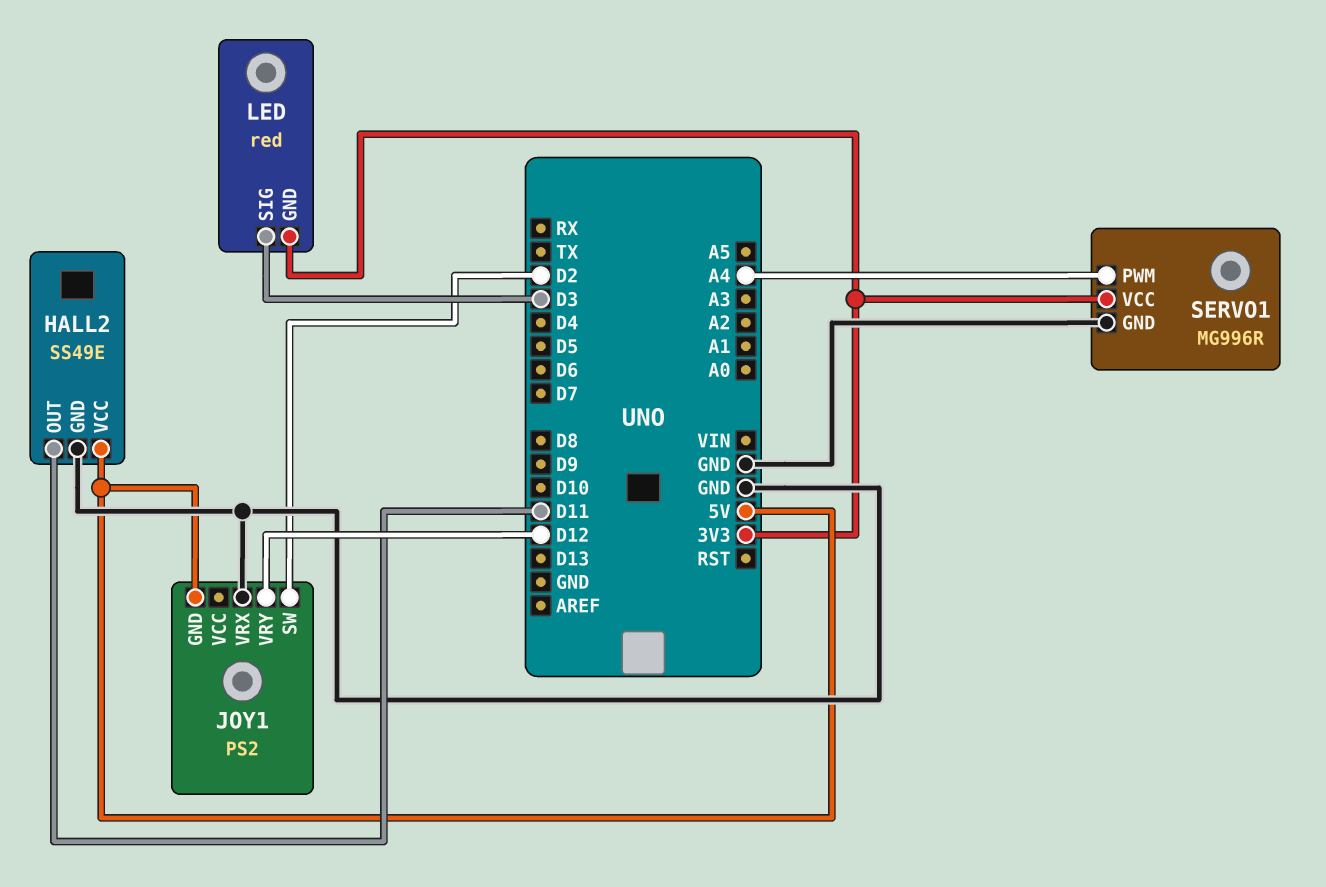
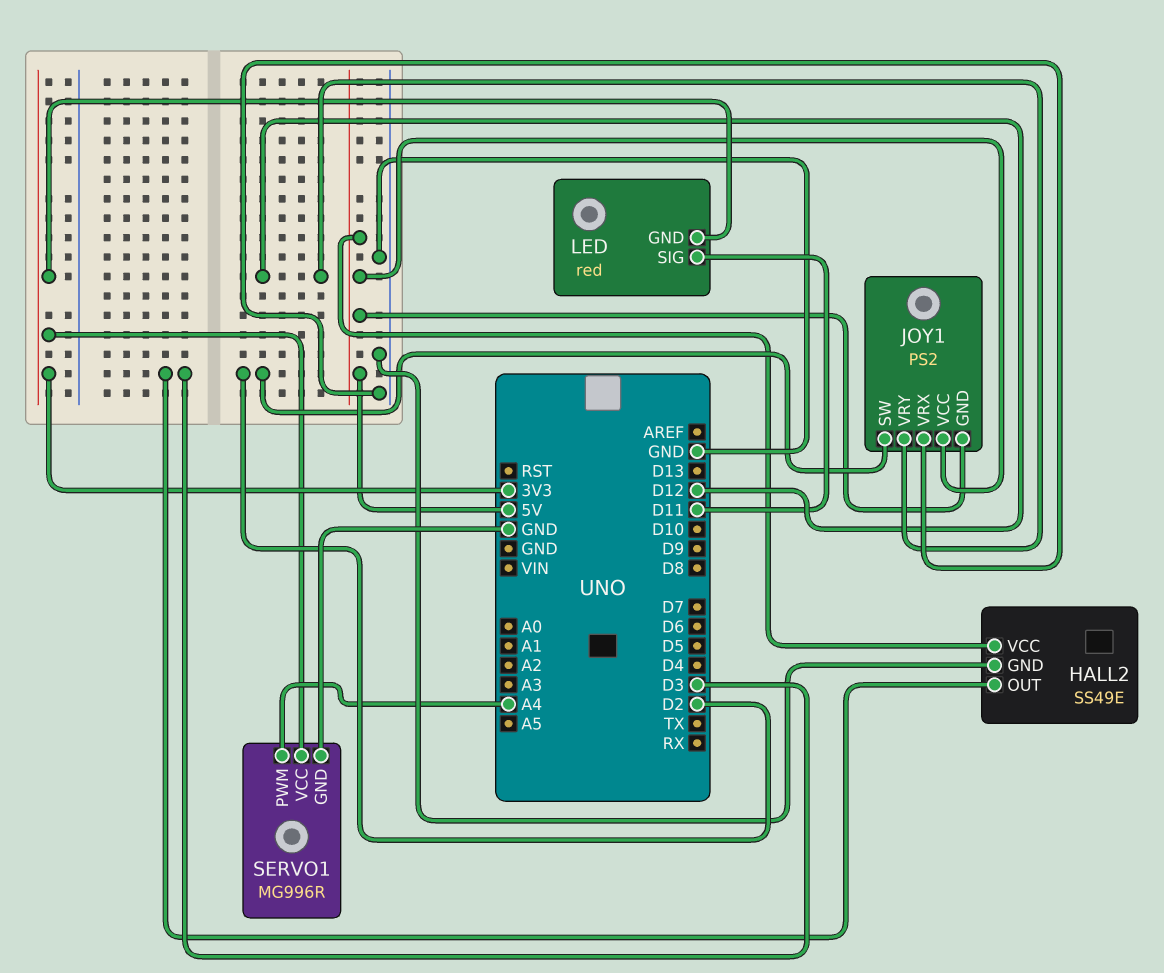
HALL2 pin OUT: D11 -> D3
JOY1 pin VCC: none -> 5V
LED pin SIG: D3 -> D11

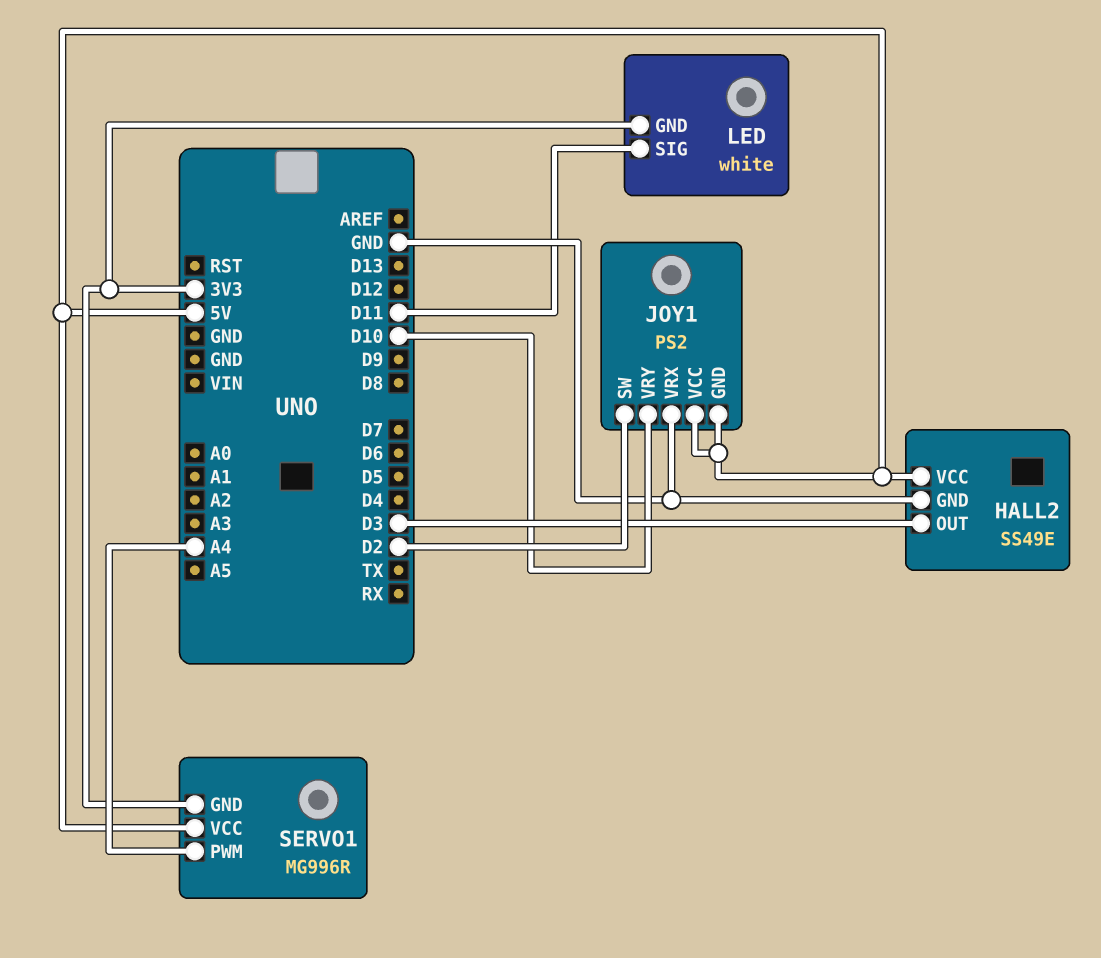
JOY1 pin VRY: D12 -> D10
LED: red -> white
SERVO1 pin GND: GND -> 3V3
SERVO1 pin VCC: 3V3 -> 5V

